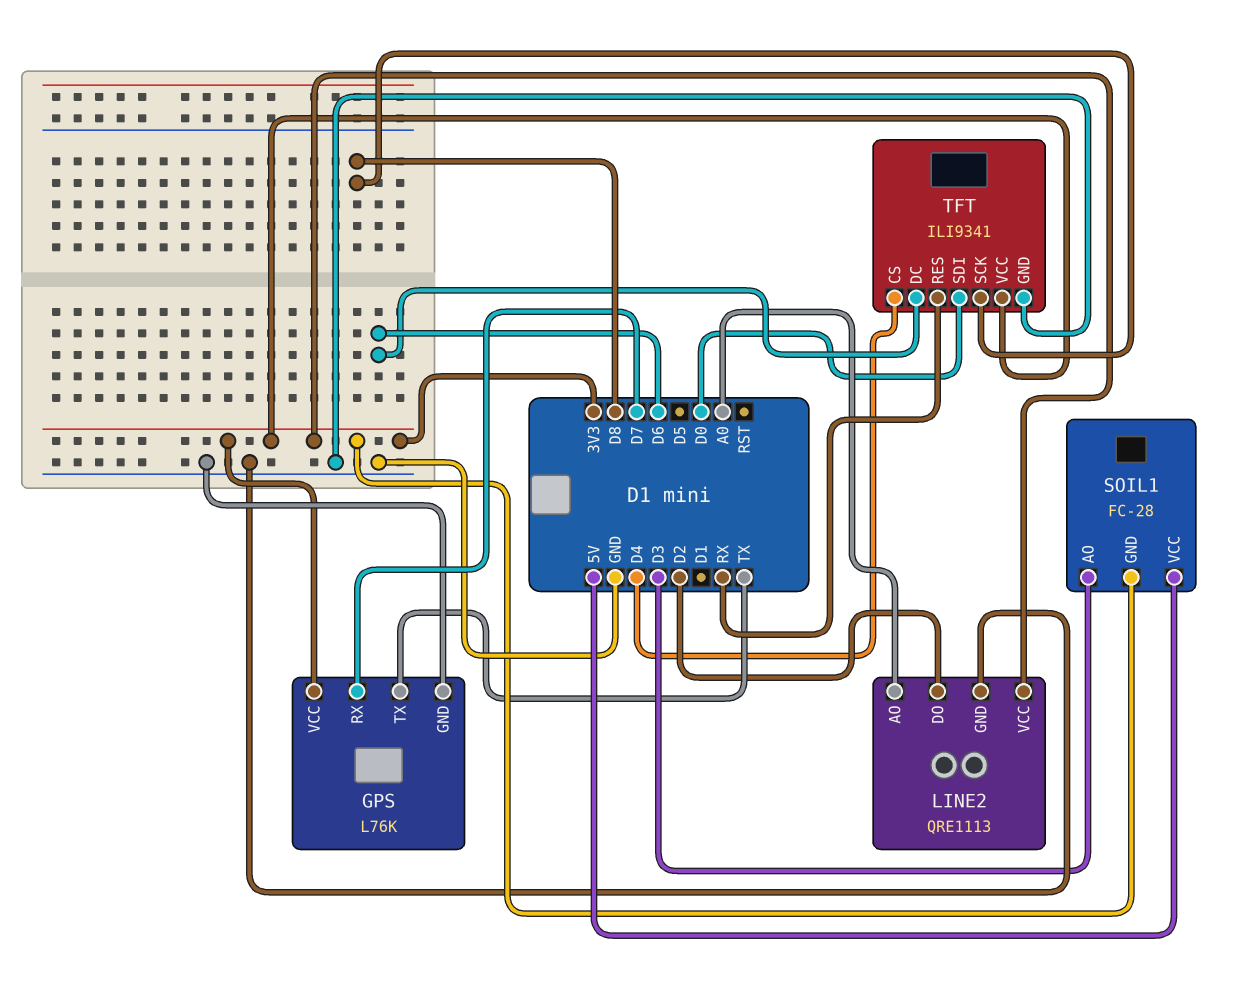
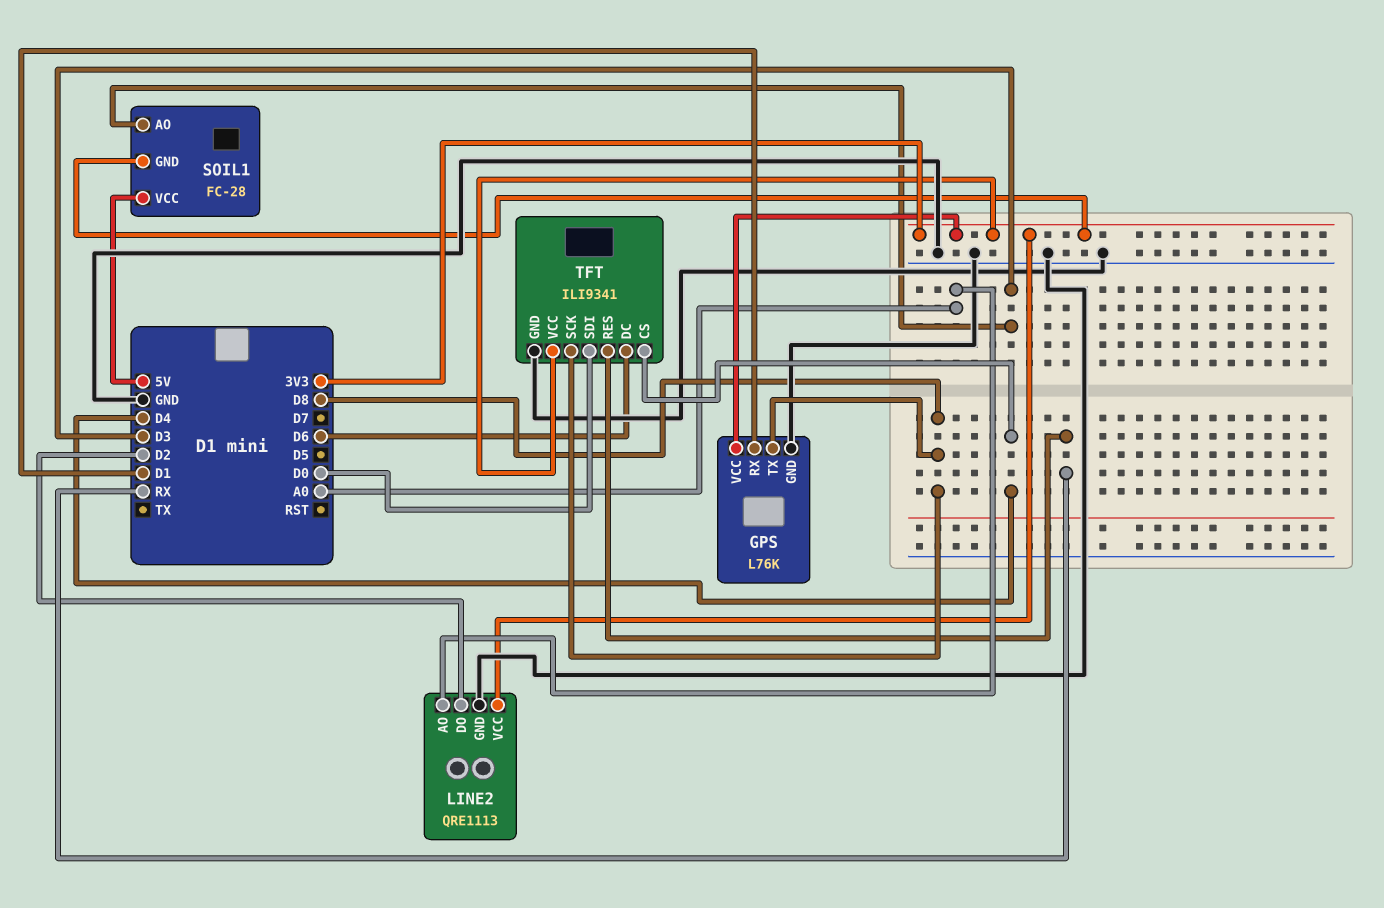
GPS pin RX: D7 -> D1
GPS pin TX: TX -> D8

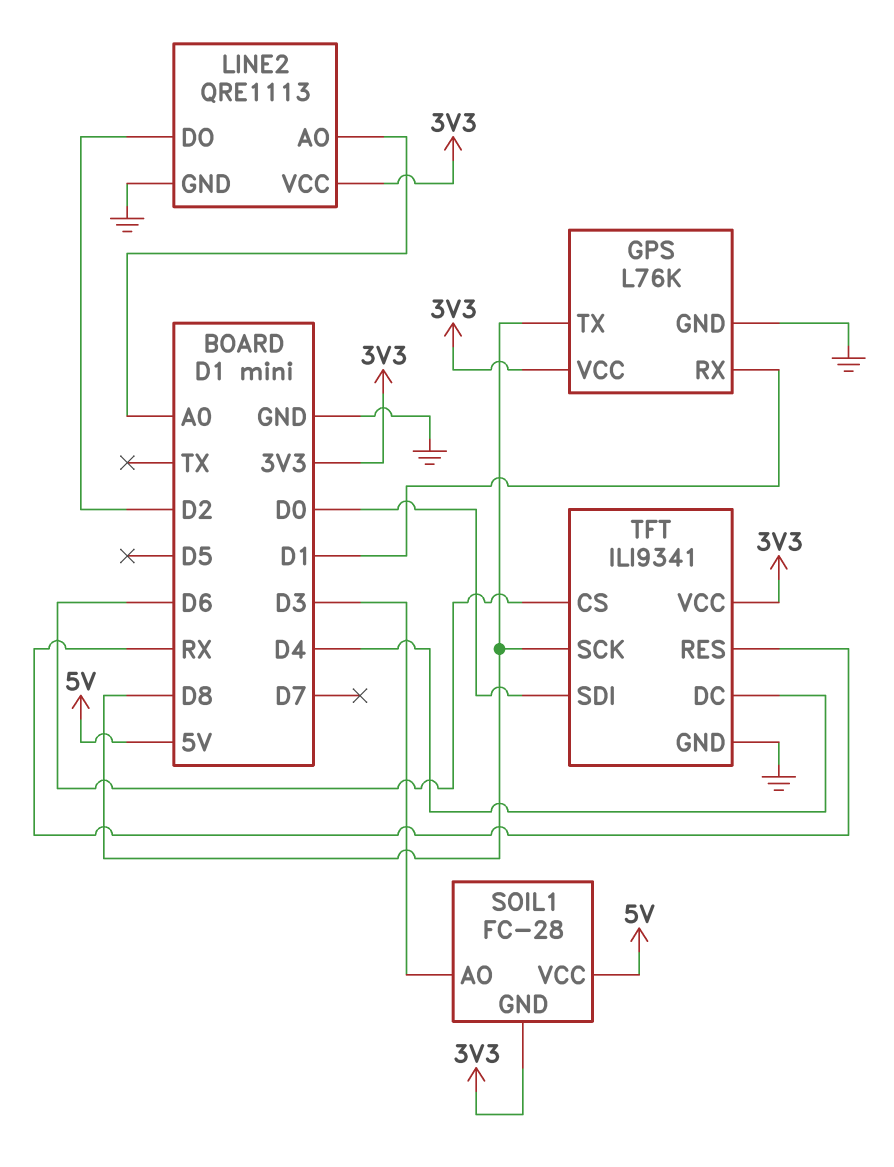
TFT pin CS: D4 -> D6
TFT pin DC: D6 -> D4

